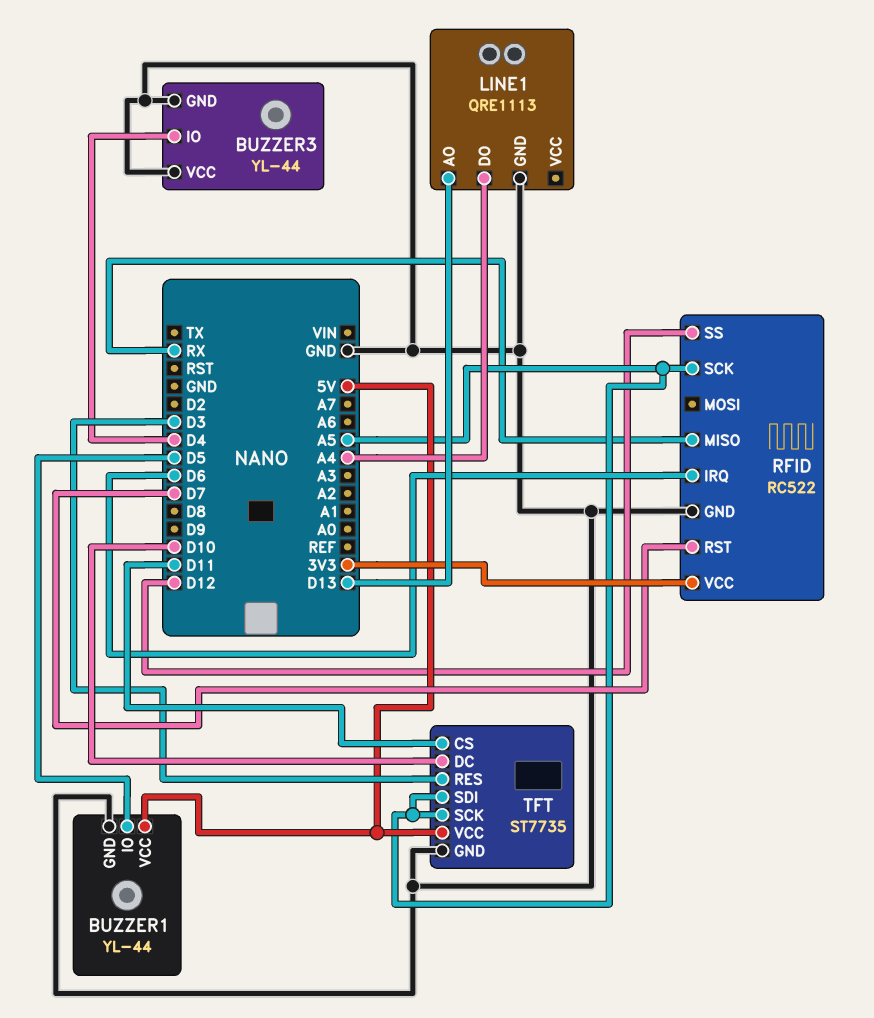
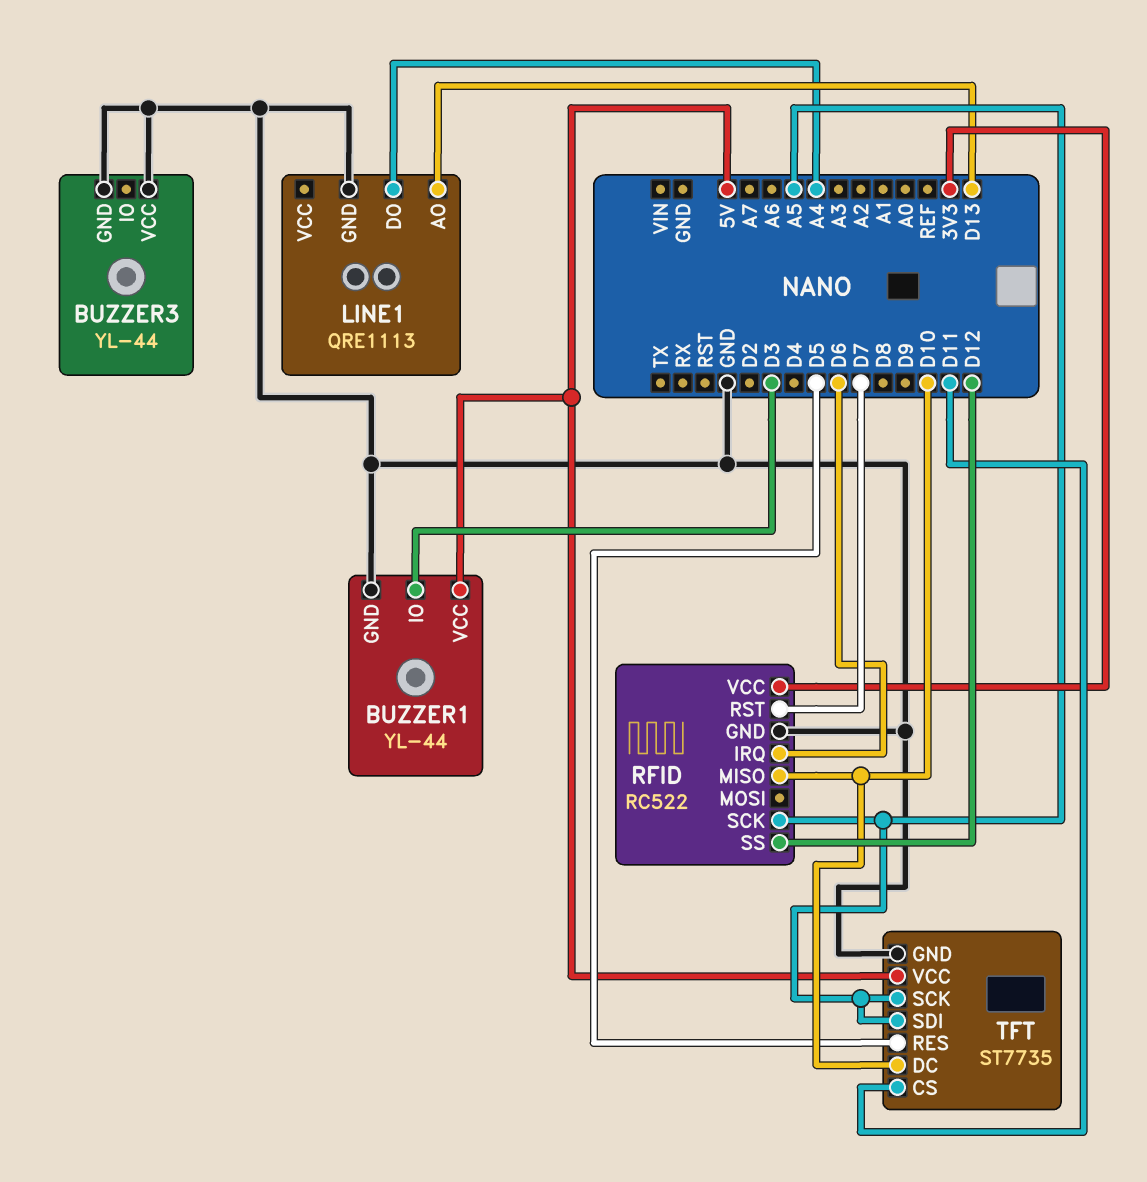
BUZZER1 pin IO: D5 -> D3
BUZZER3 pin IO: D4 -> none
RFID pin MISO: RX -> D10
TFT pin RES: D3 -> D5

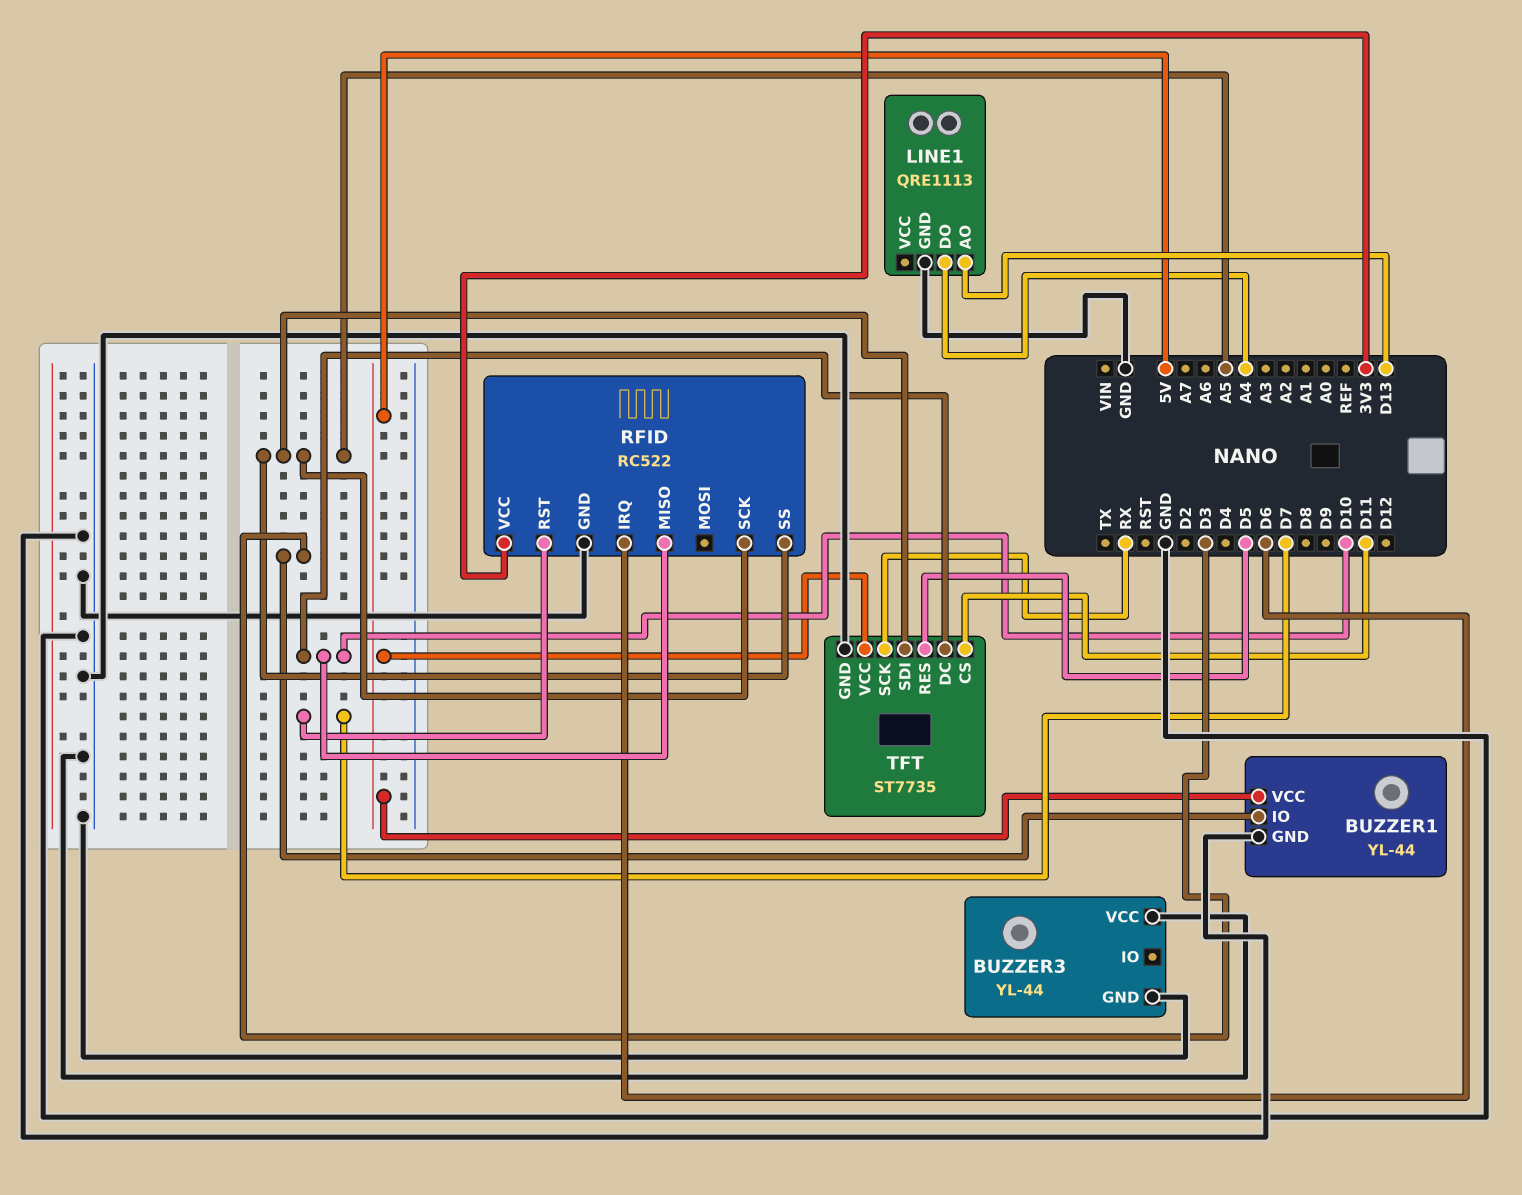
RFID pin SS: D12 -> A5
TFT pin SCK: A5 -> RX

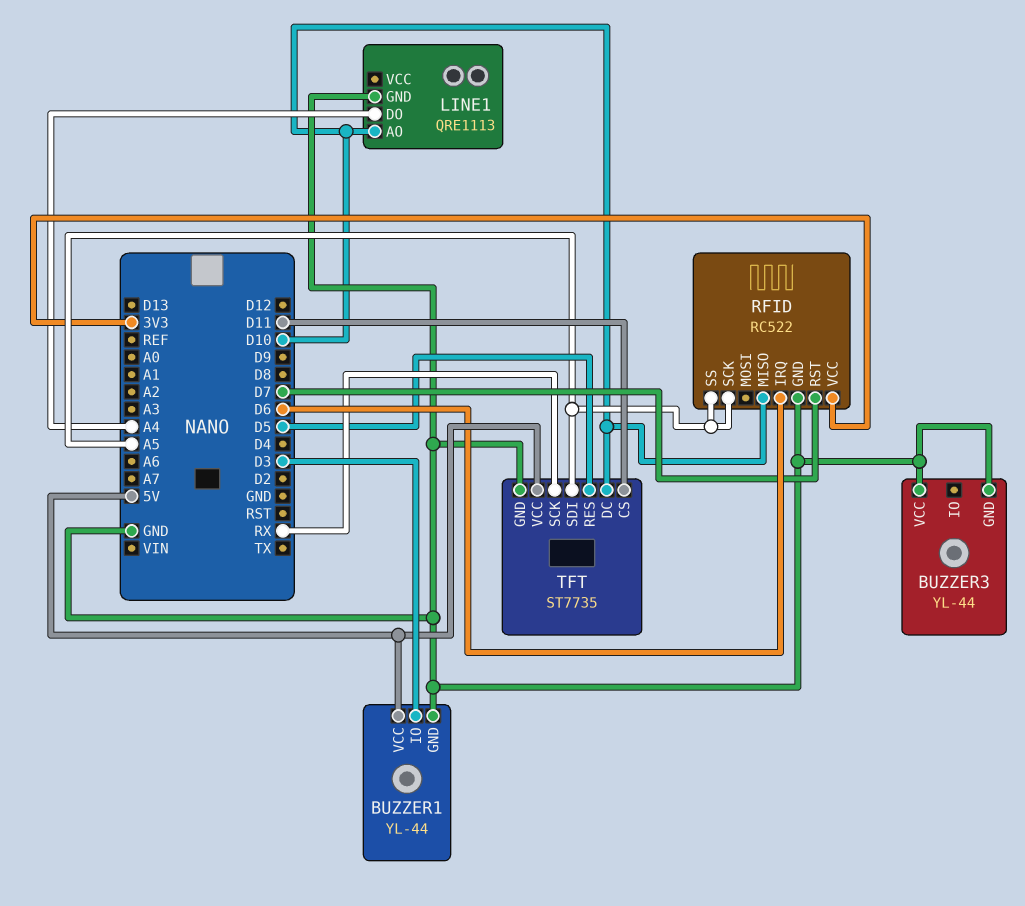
LINE1 pin AO: D13 -> D10

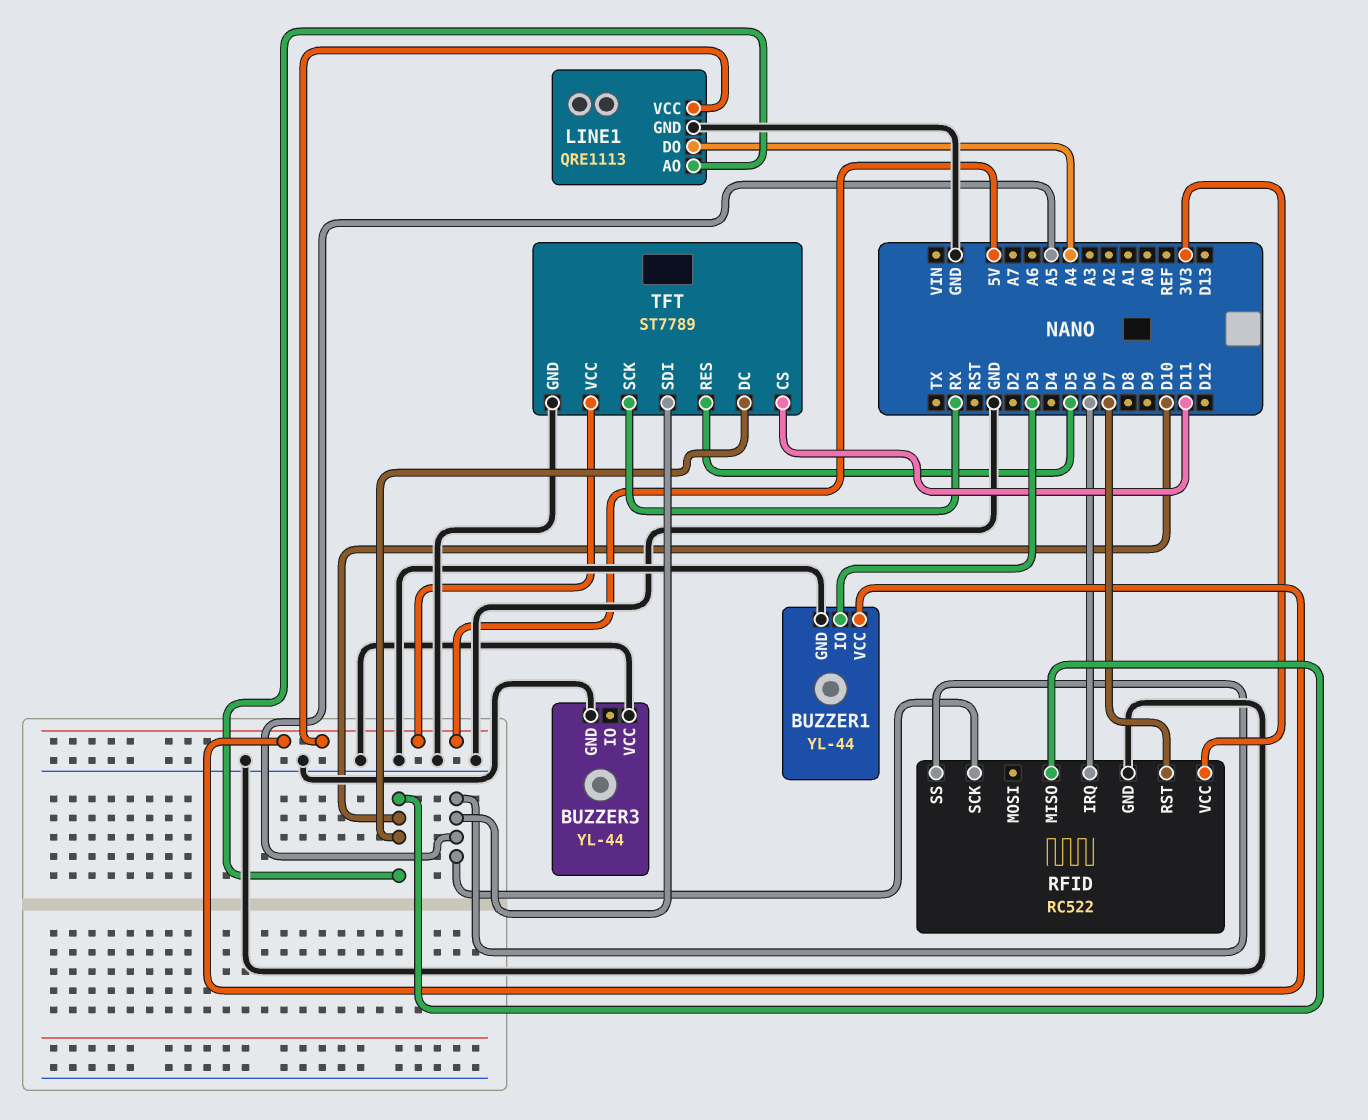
LINE1 pin VCC: none -> 5V
TFT: ST7735 -> ST7789

